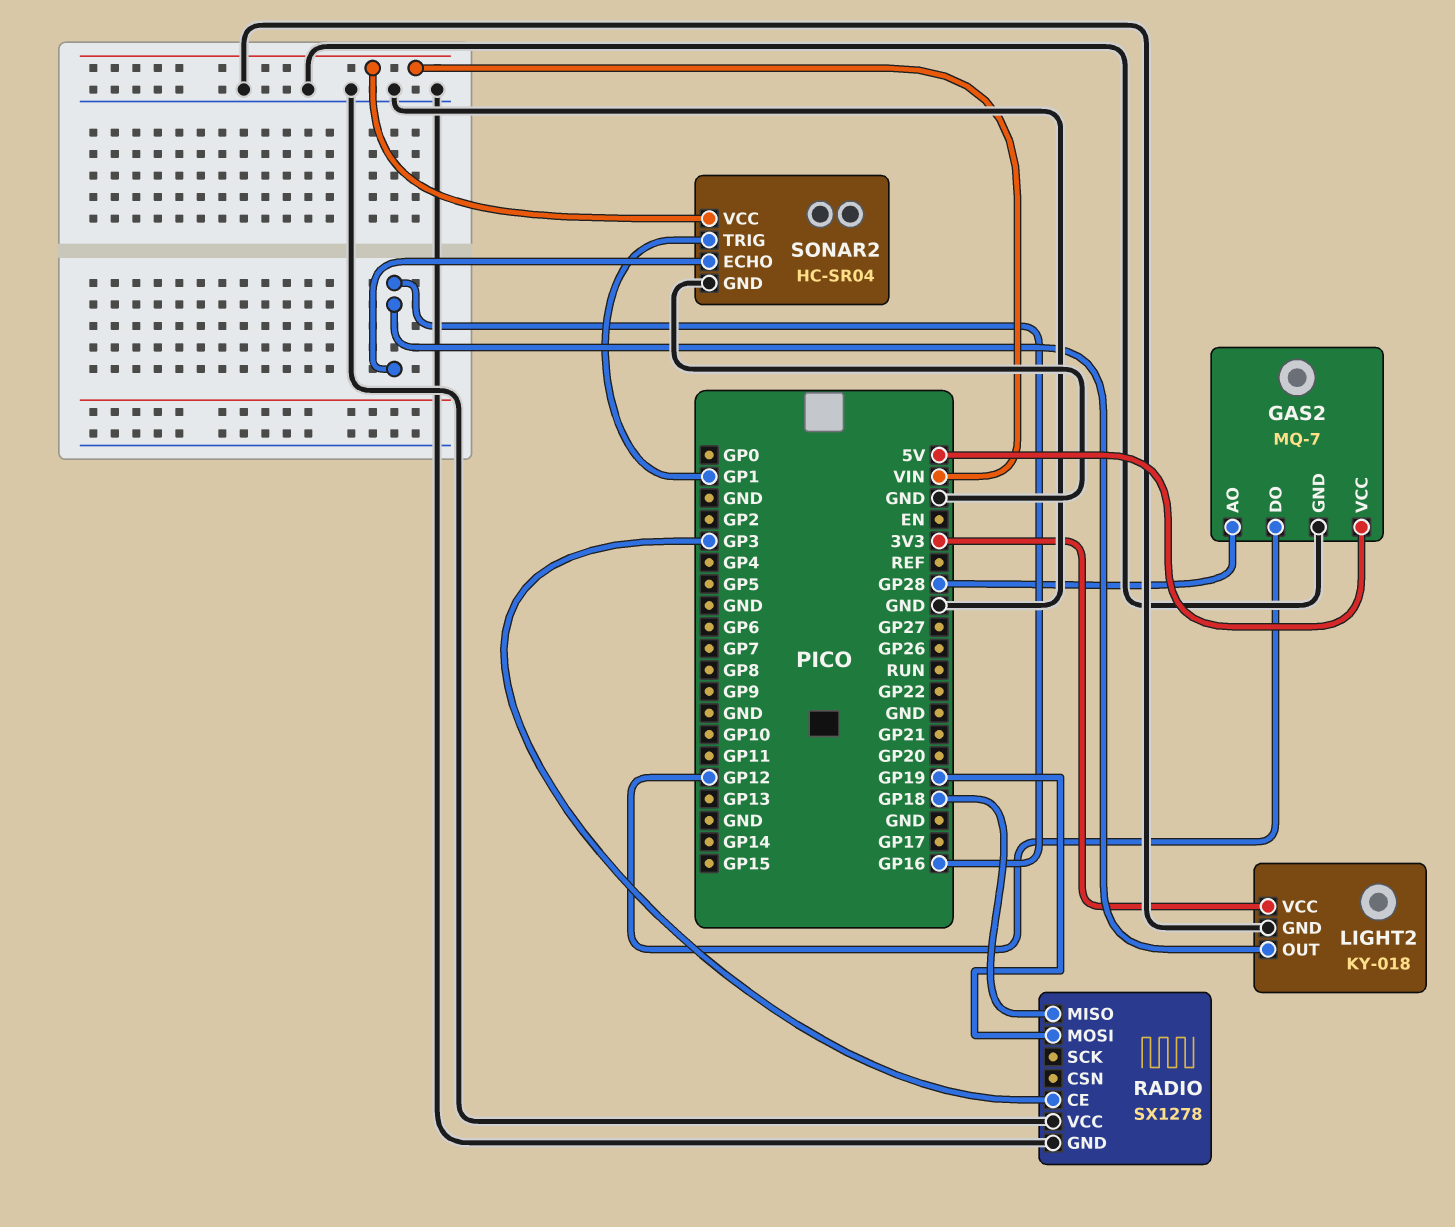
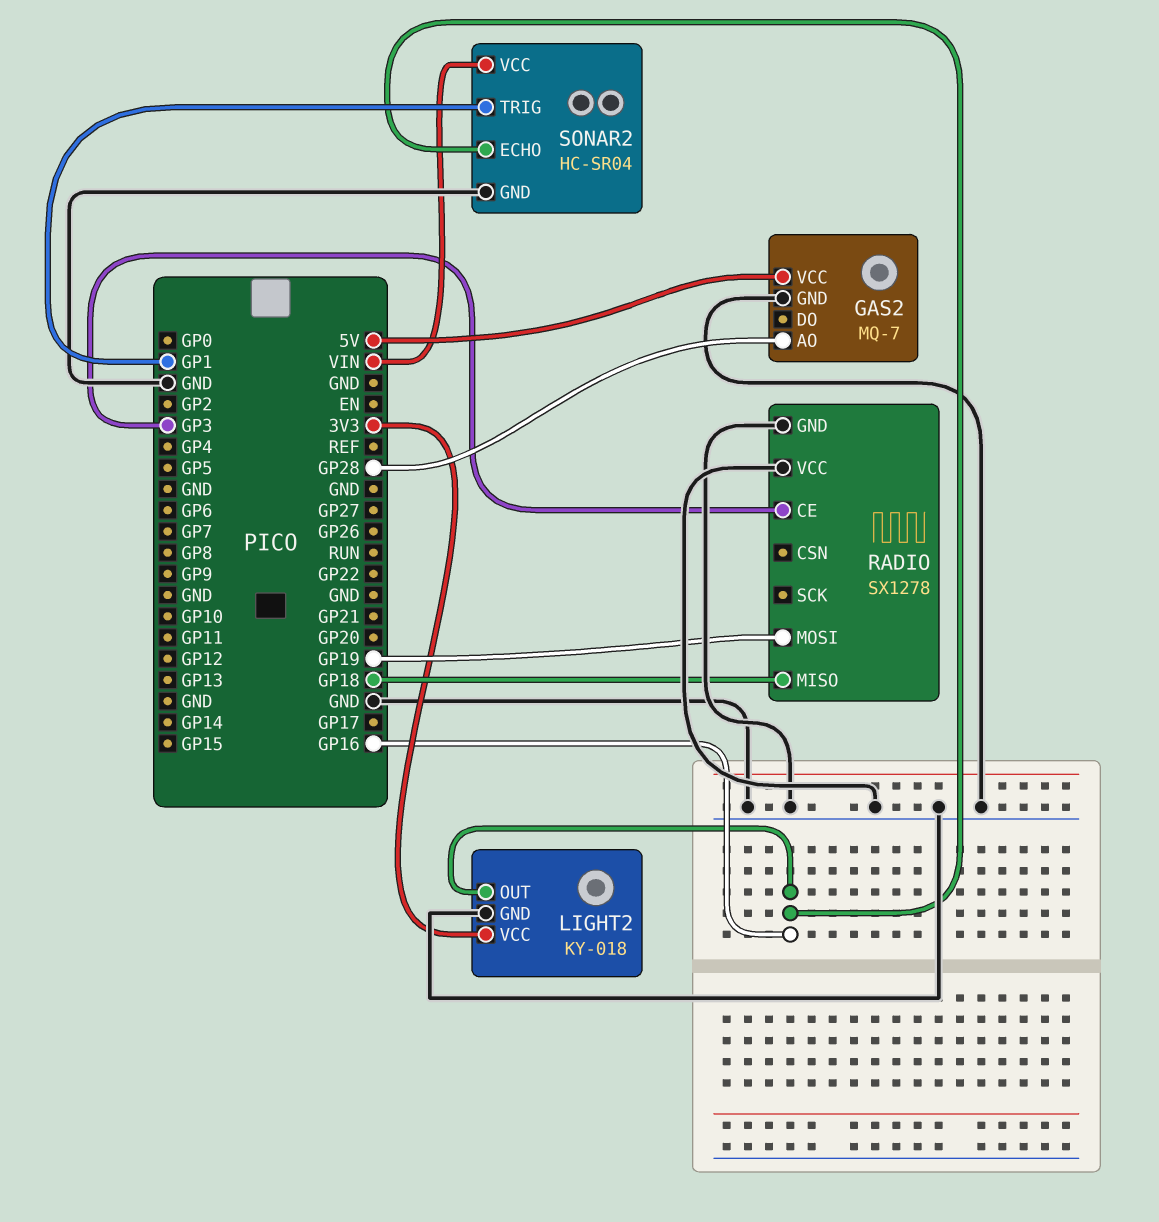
GAS2 pin DO: GP12 -> none

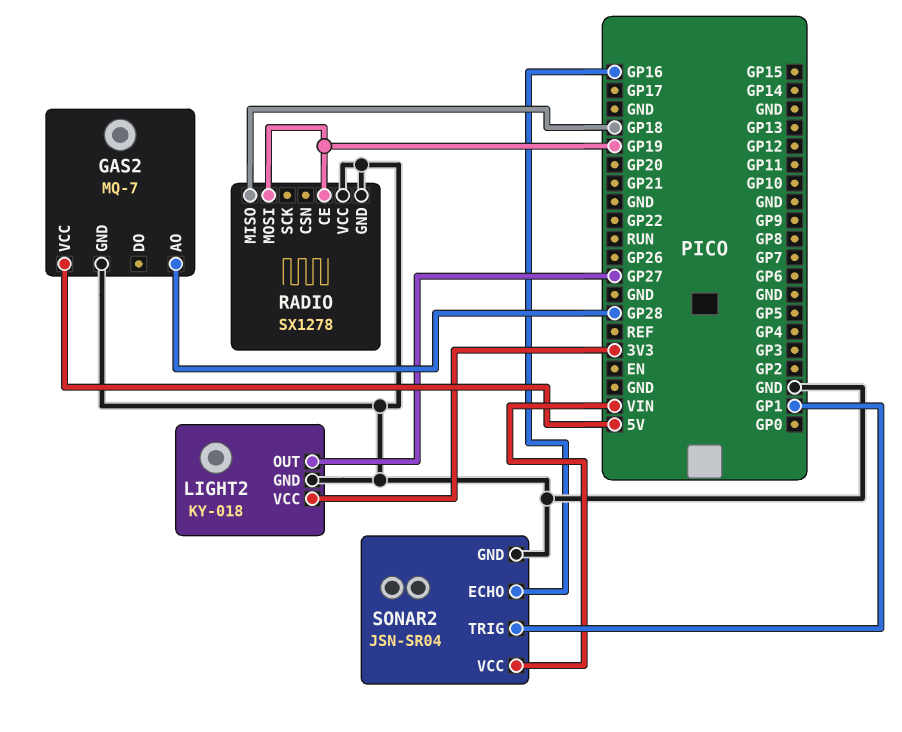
LIGHT2 pin OUT: GP16 -> GP27
RADIO pin CE: GP3 -> GP19
SONAR2: HC-SR04 -> JSN-SR04

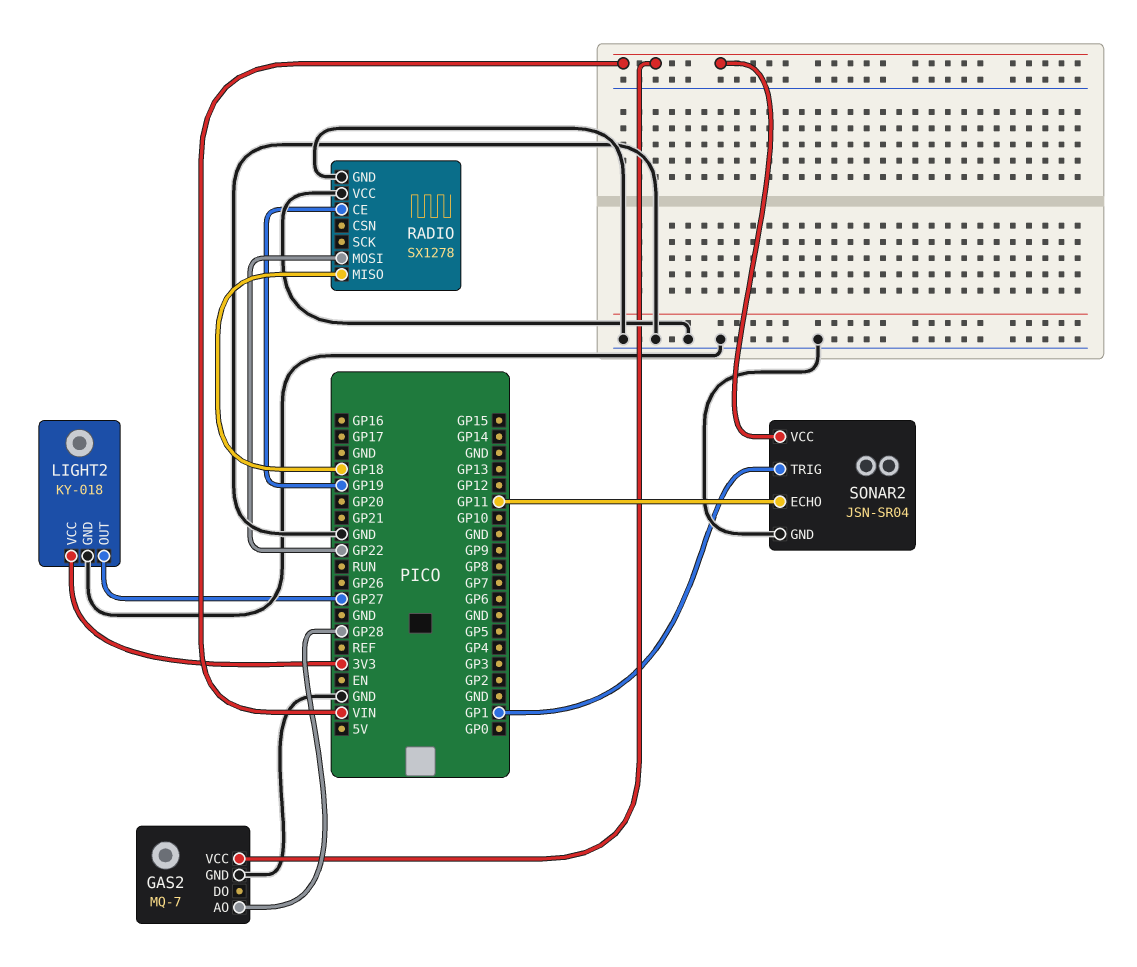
GAS2 pin VCC: 5V -> VIN
RADIO pin MOSI: GP19 -> GP22
SONAR2 pin ECHO: GP16 -> GP11

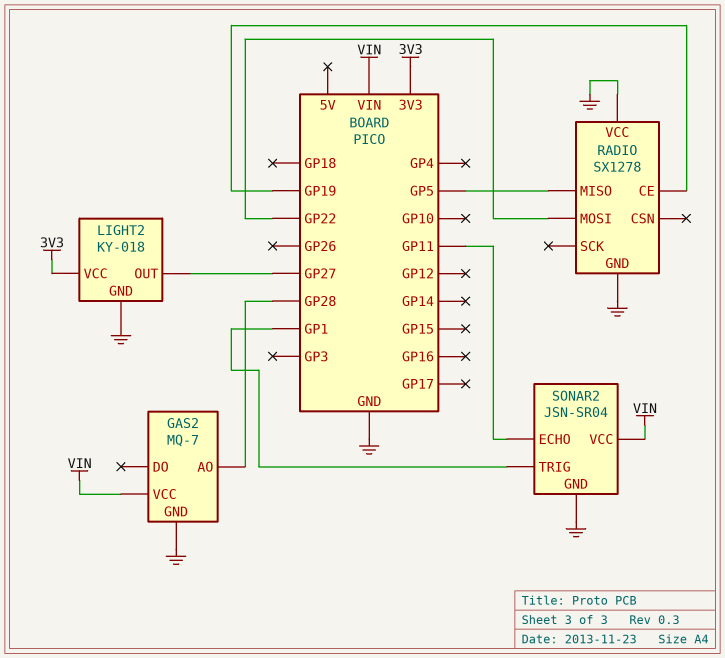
RADIO pin MISO: GP18 -> GP5

